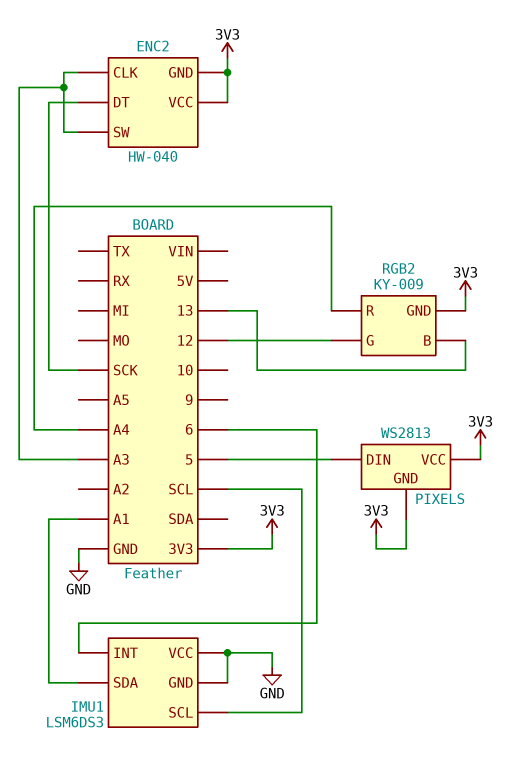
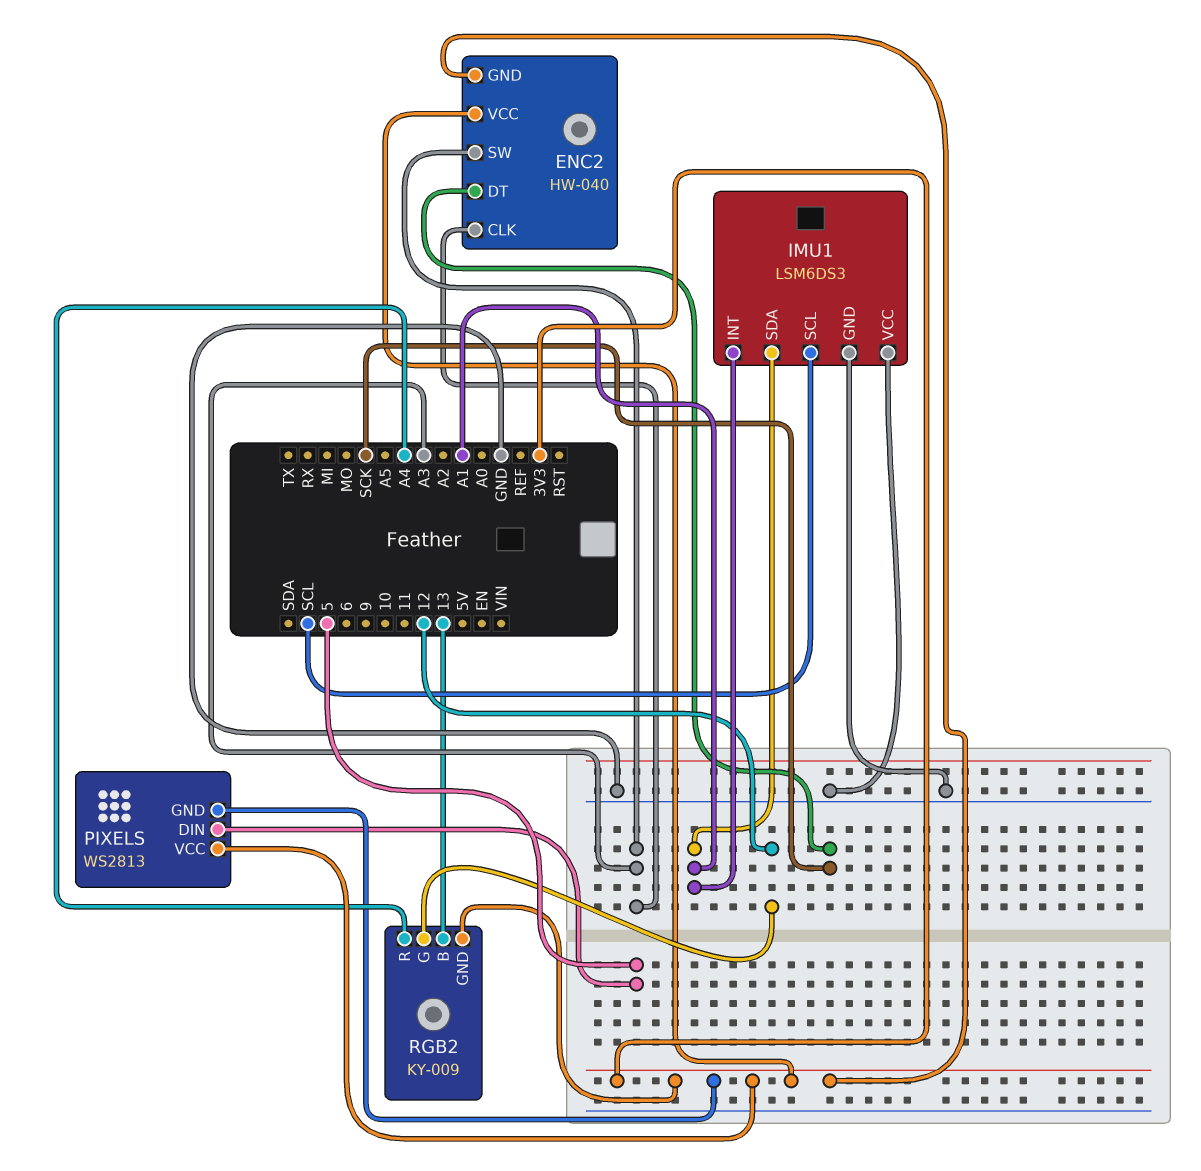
IMU1 pin INT: 6 -> A1

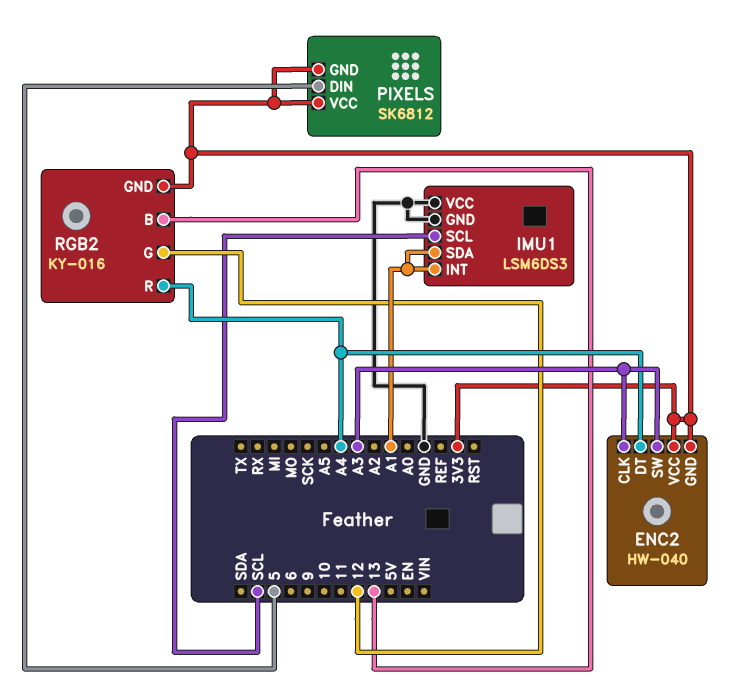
ENC2 pin DT: SCK -> A4
PIXELS: WS2813 -> SK6812
RGB2: KY-009 -> KY-016

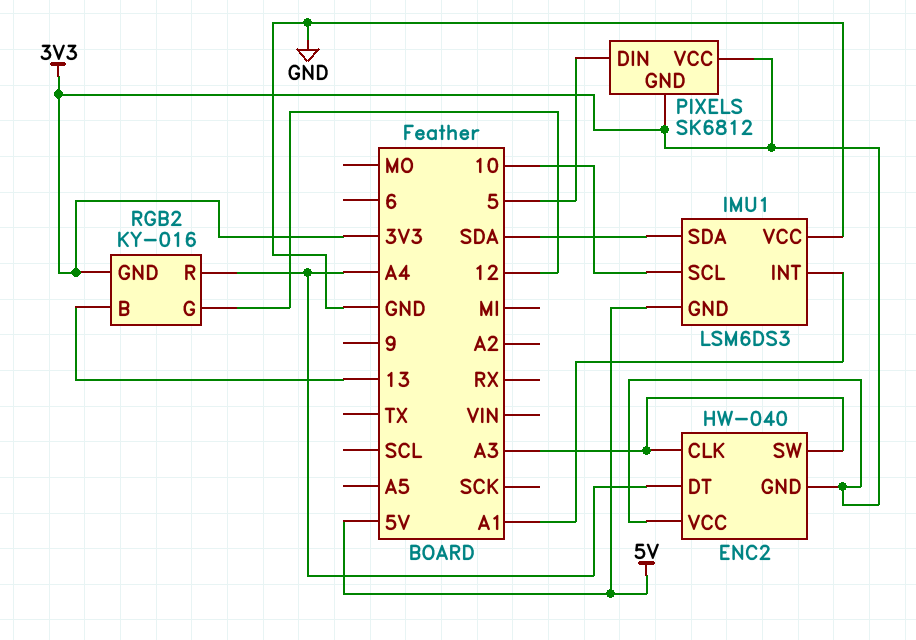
IMU1 pin GND: GND -> 5V
IMU1 pin SCL: SCL -> 10
IMU1 pin SDA: A1 -> SDA

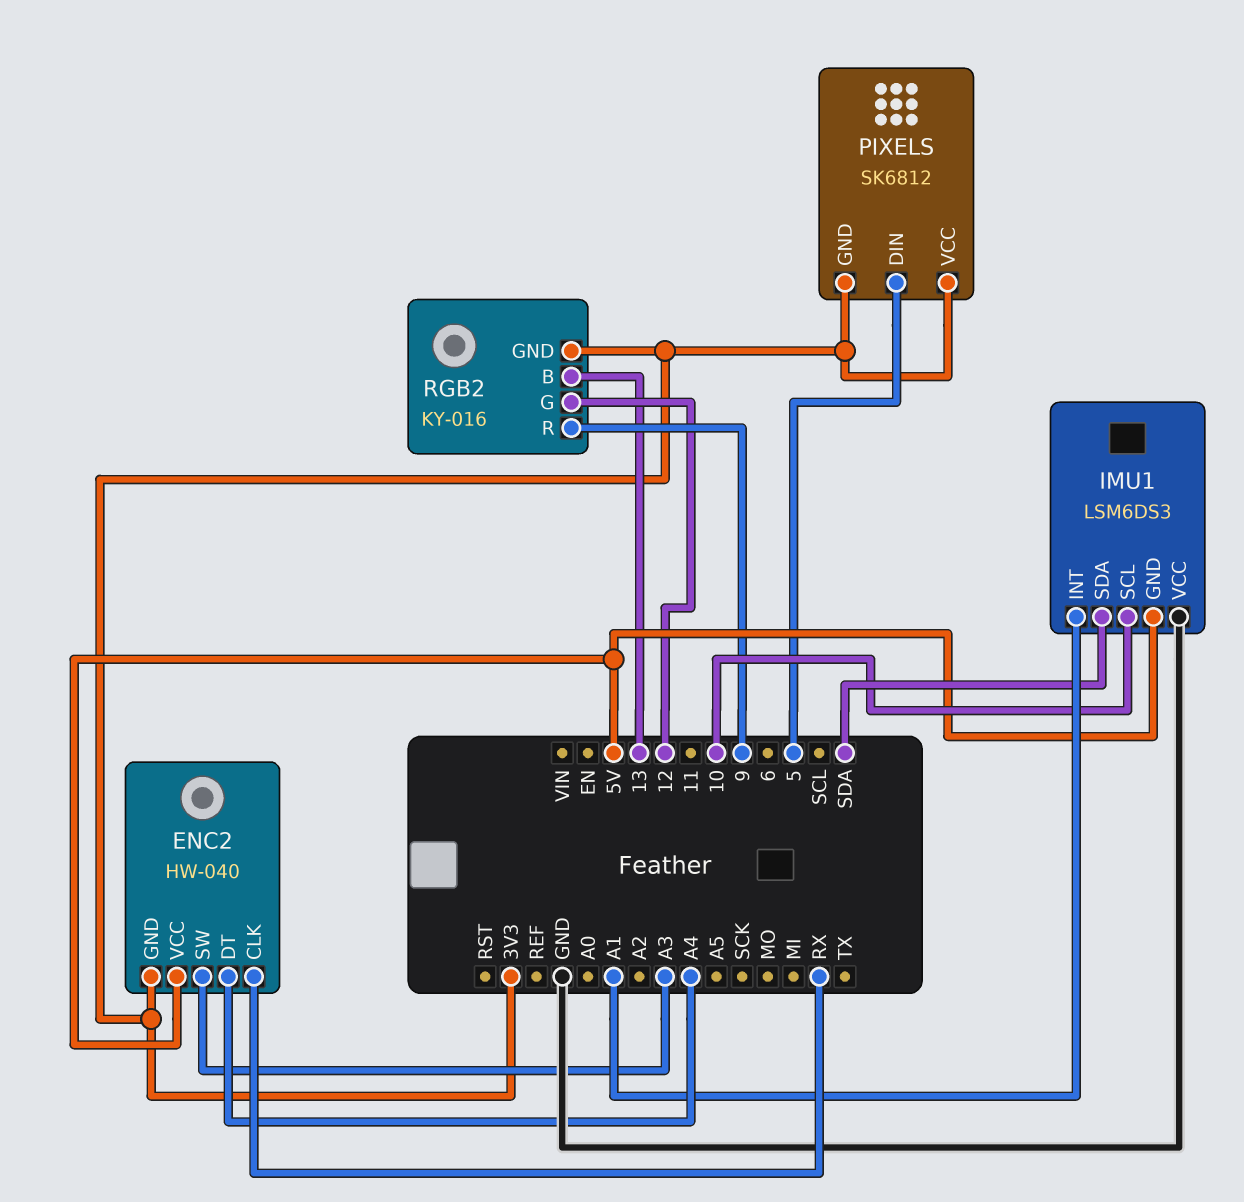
ENC2 pin CLK: A3 -> RX
ENC2 pin VCC: 3V3 -> 5V
RGB2 pin R: A4 -> 9

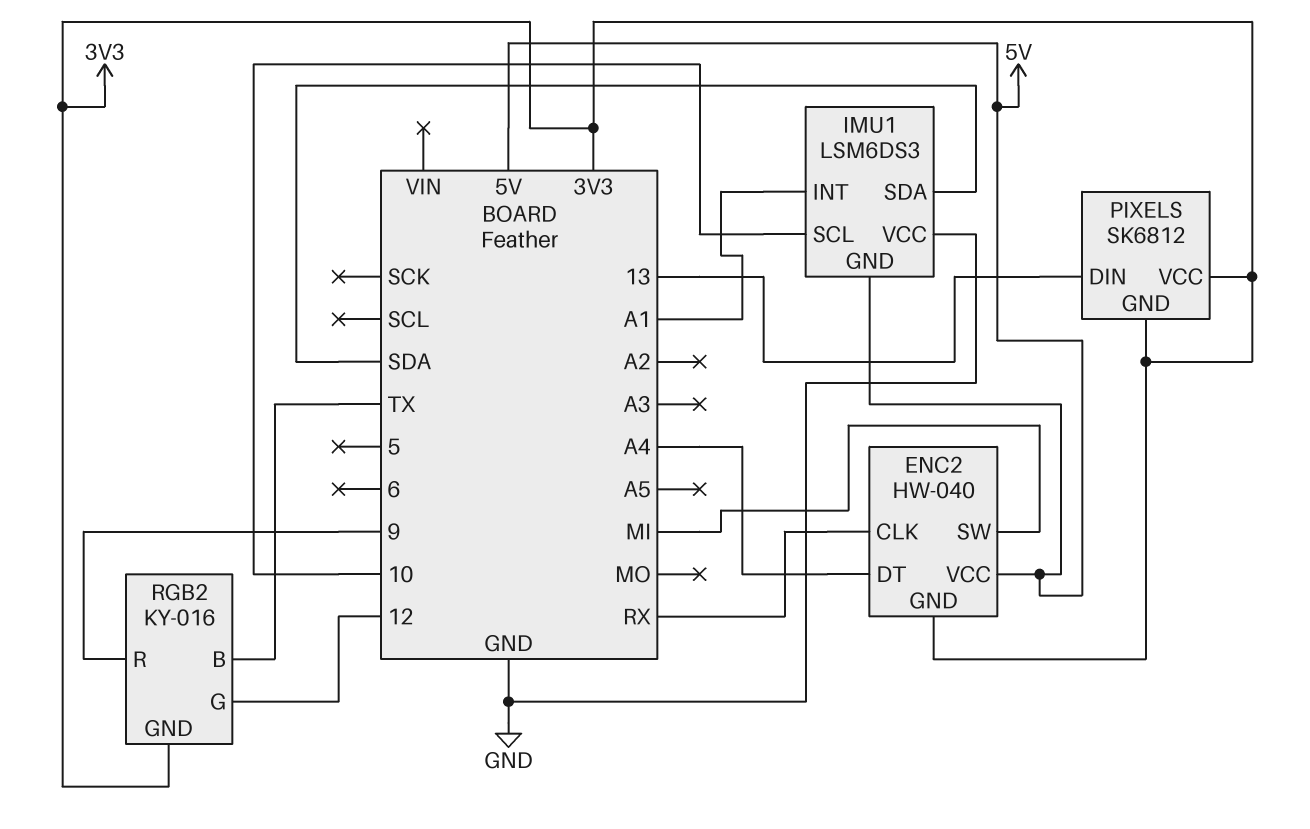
ENC2 pin SW: A3 -> MI
PIXELS pin DIN: 5 -> 13
RGB2 pin B: 13 -> TX

